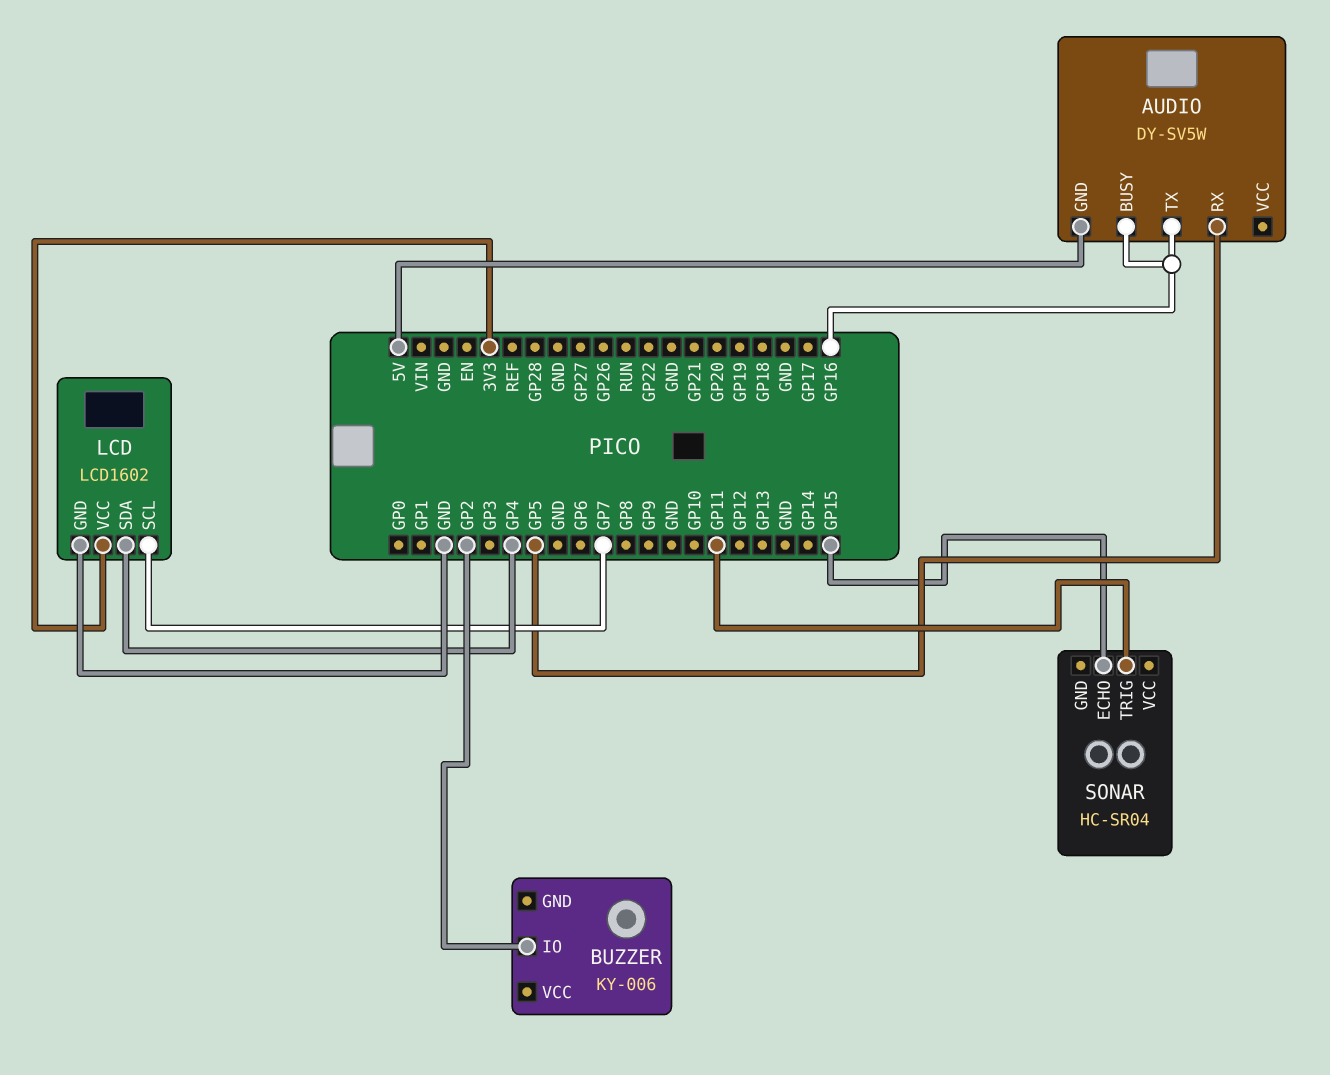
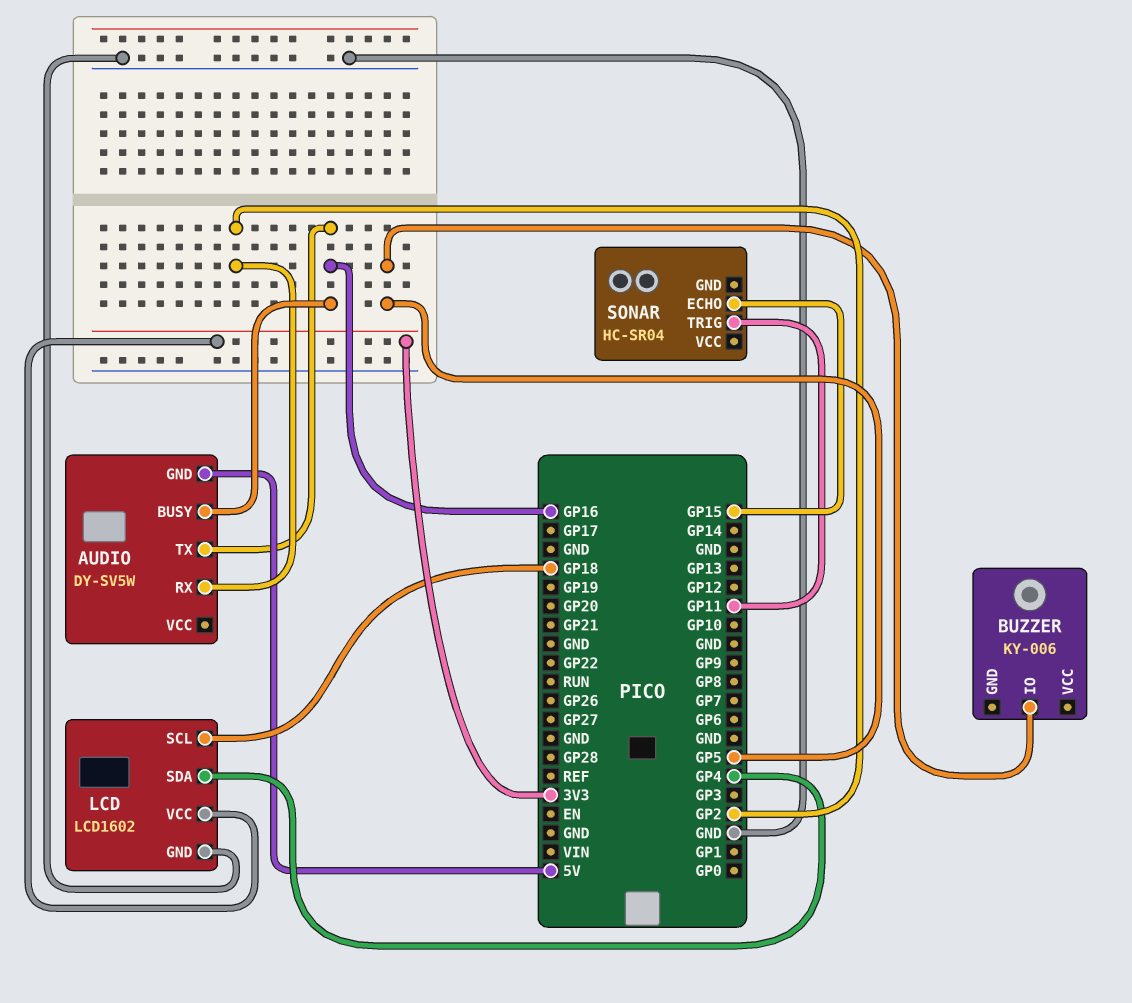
AUDIO pin RX: GP5 -> GP2
BUZZER pin IO: GP2 -> GP5
LCD pin SCL: GP7 -> GP18

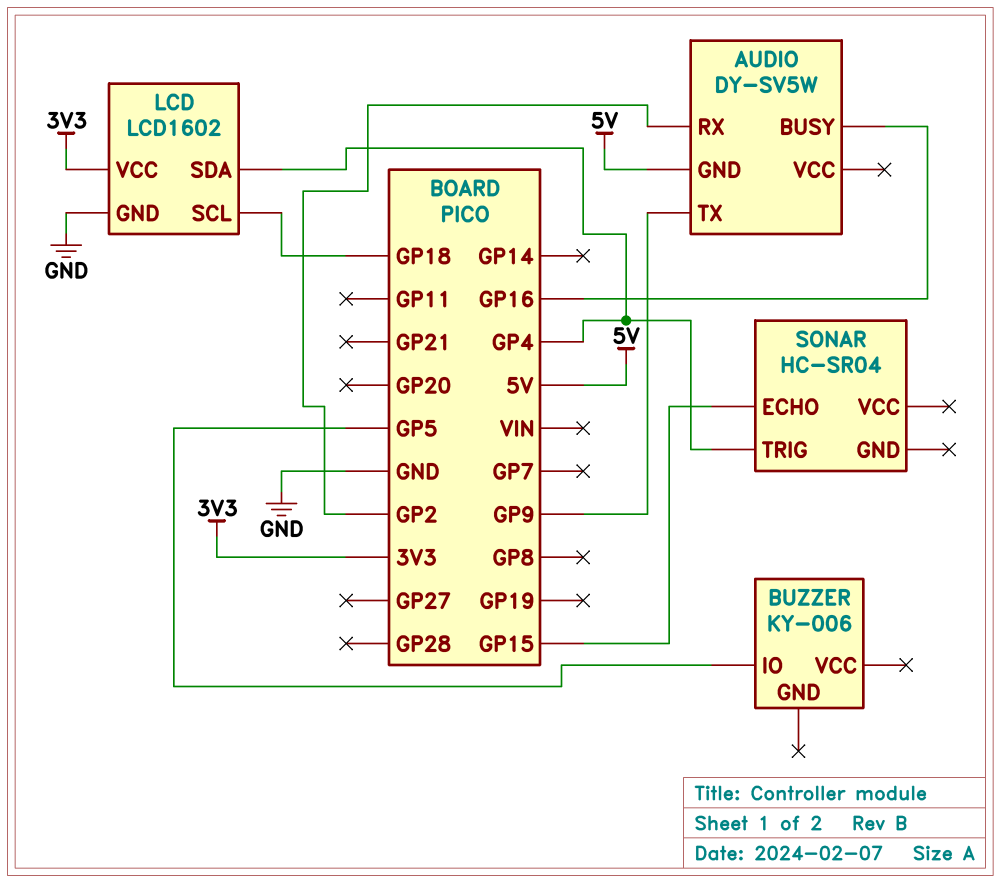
AUDIO pin TX: GP16 -> GP9
SONAR pin TRIG: GP11 -> GP4

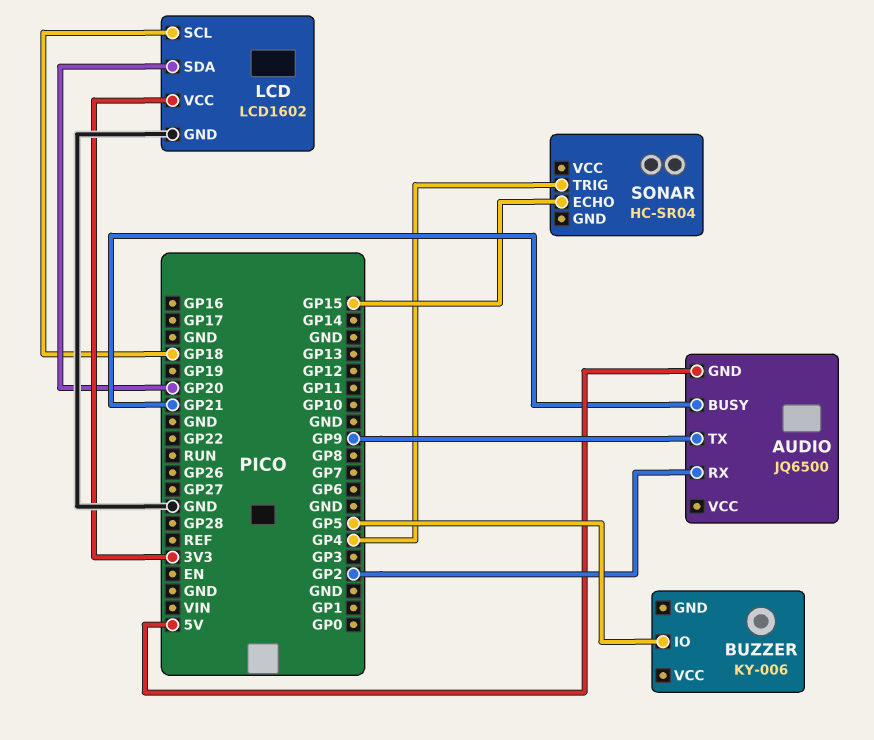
AUDIO: DY-SV5W -> JQ6500
AUDIO pin BUSY: GP16 -> GP21
LCD pin SDA: GP4 -> GP20

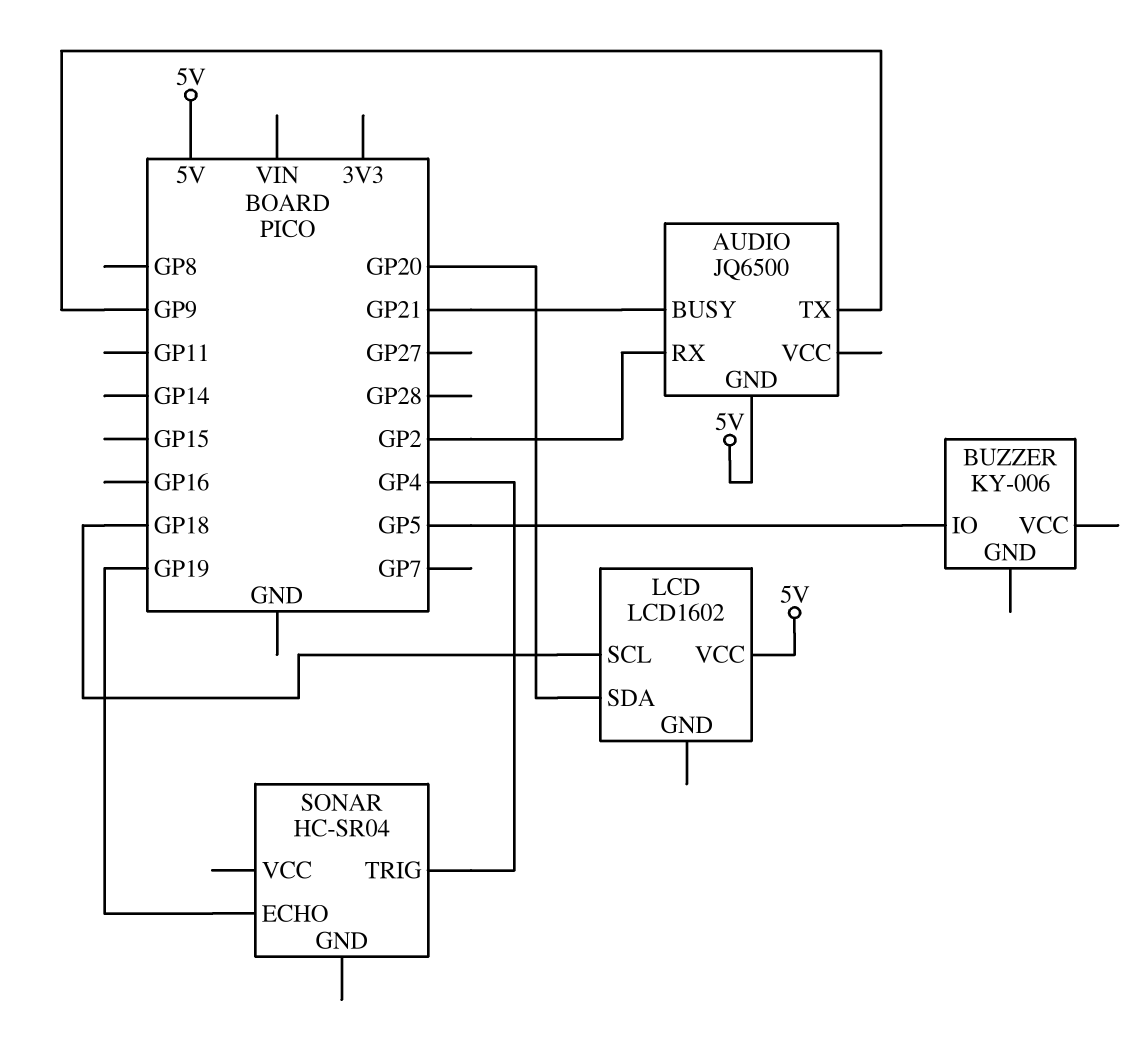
LCD pin GND: GND -> none
LCD pin VCC: 3V3 -> 5V
SONAR pin ECHO: GP15 -> GP19

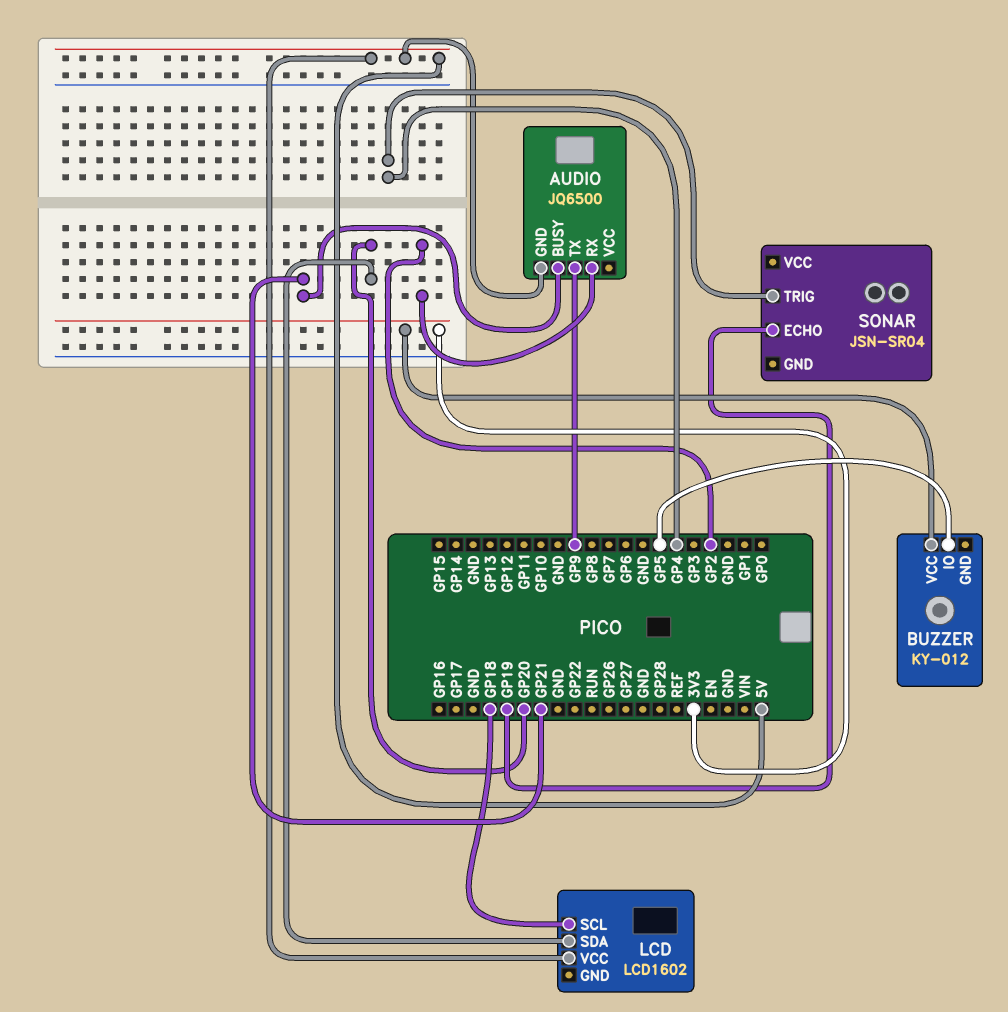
BUZZER: KY-006 -> KY-012
BUZZER pin VCC: none -> 3V3
SONAR: HC-SR04 -> JSN-SR04

